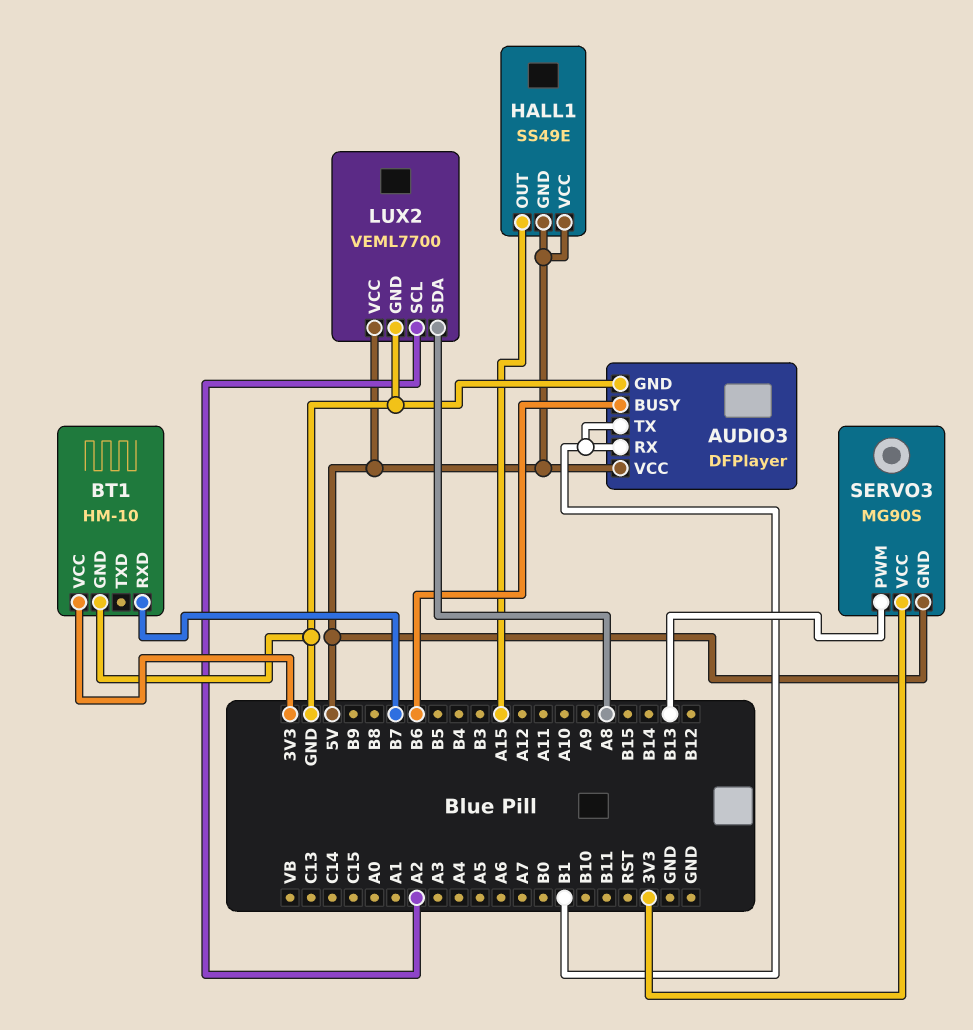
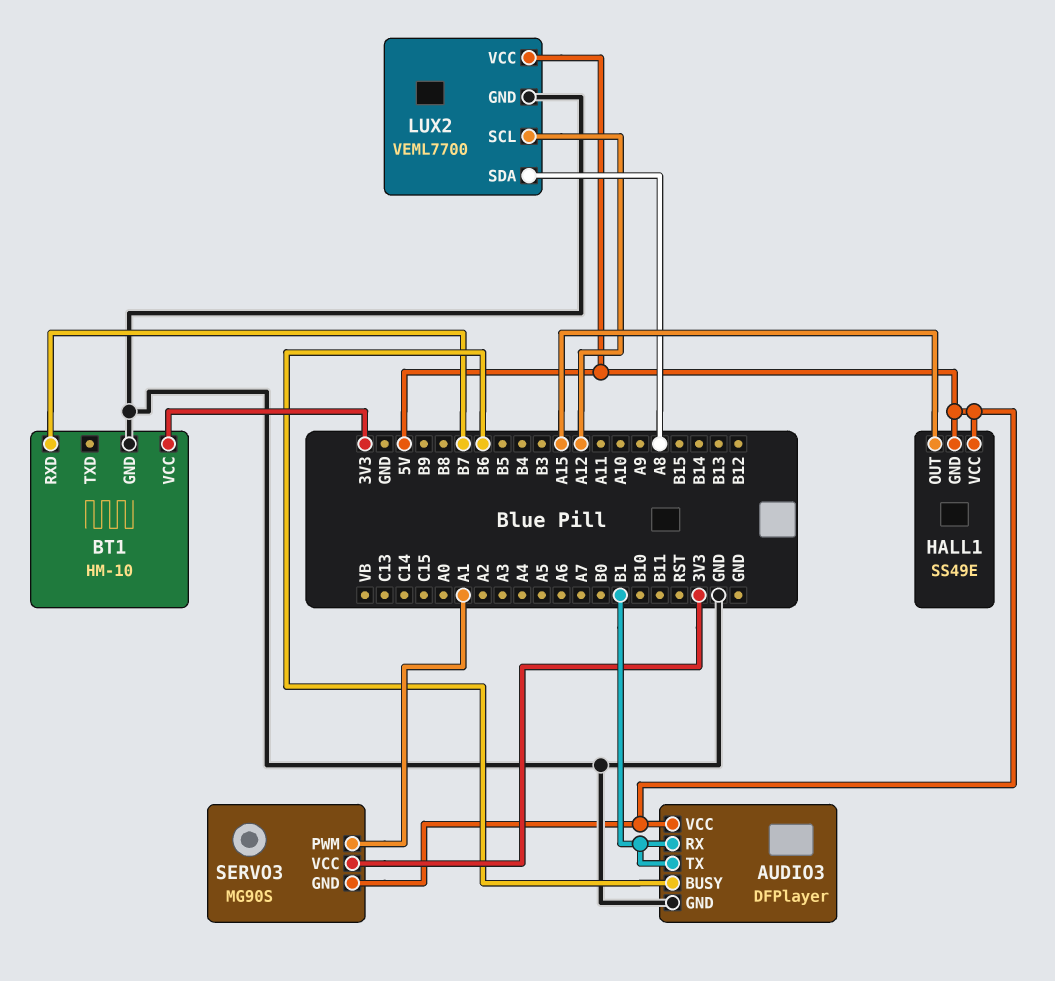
LUX2 pin SCL: A2 -> A12
SERVO3 pin PWM: B13 -> A1

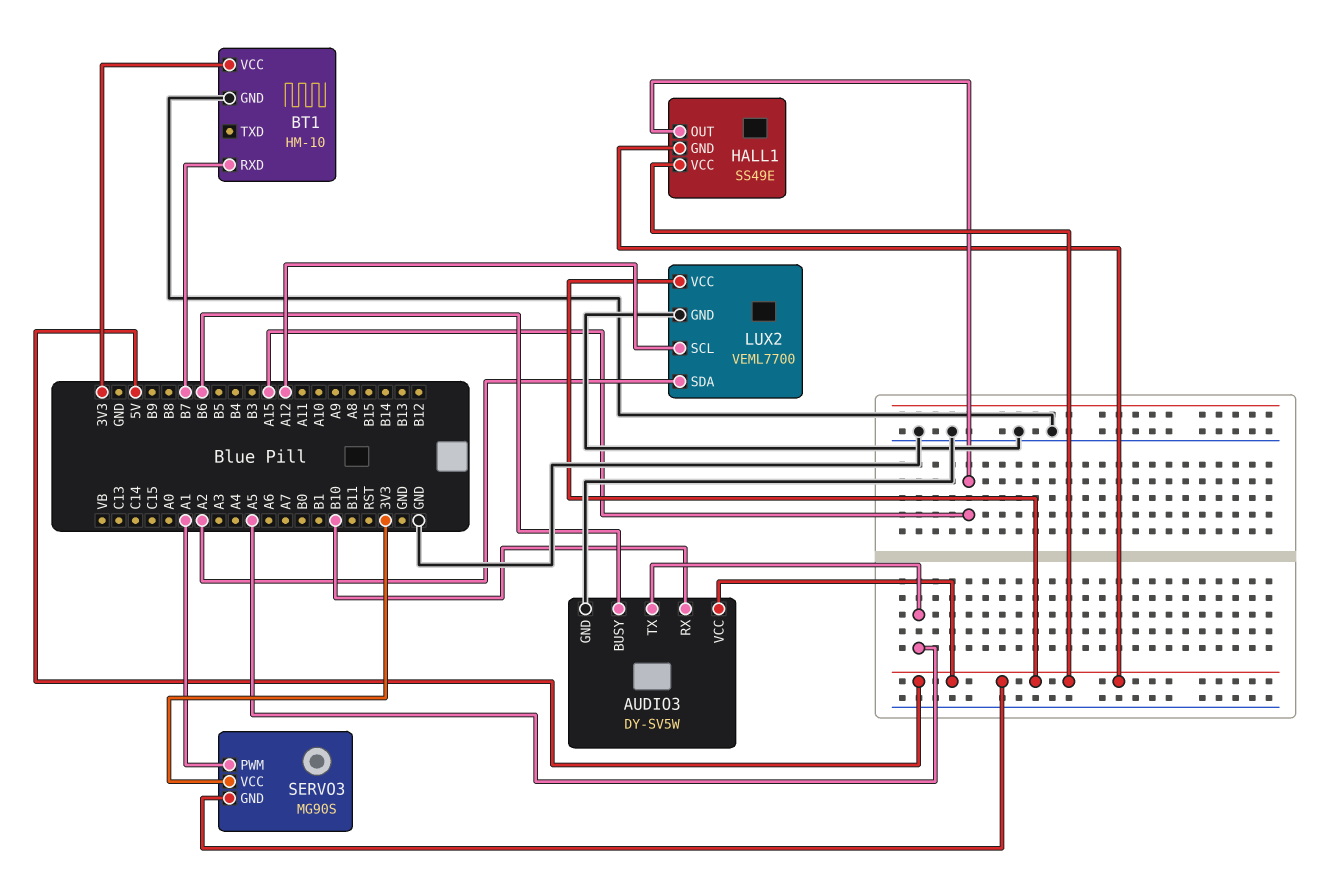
AUDIO3: DFPlayer -> DY-SV5W
AUDIO3 pin RX: B1 -> B10
AUDIO3 pin TX: B1 -> A5
LUX2 pin SDA: A8 -> A2

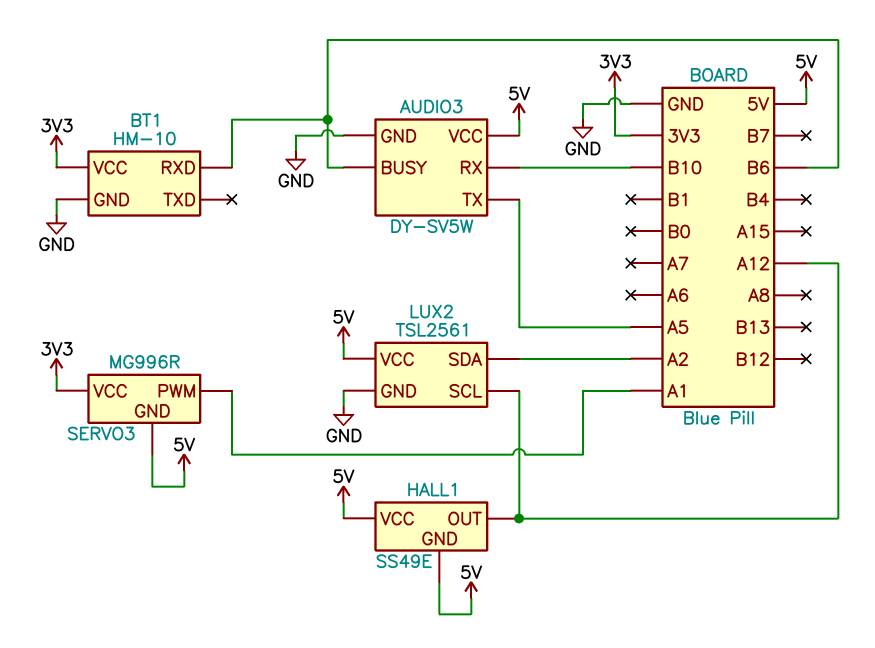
BT1 pin RXD: B7 -> B6
HALL1 pin OUT: A15 -> A12
LUX2: VEML7700 -> TSL2561
SERVO3: MG90S -> MG996R

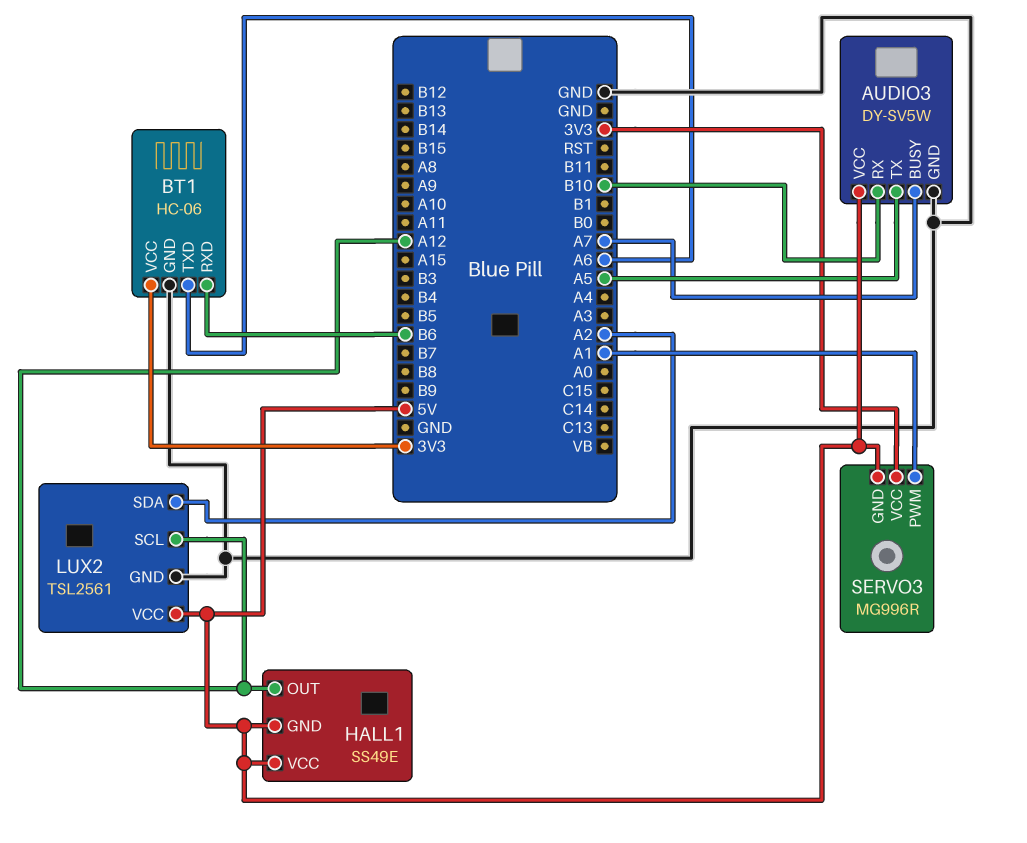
AUDIO3 pin BUSY: B6 -> A7
BT1: HM-10 -> HC-06
BT1 pin TXD: none -> A6

